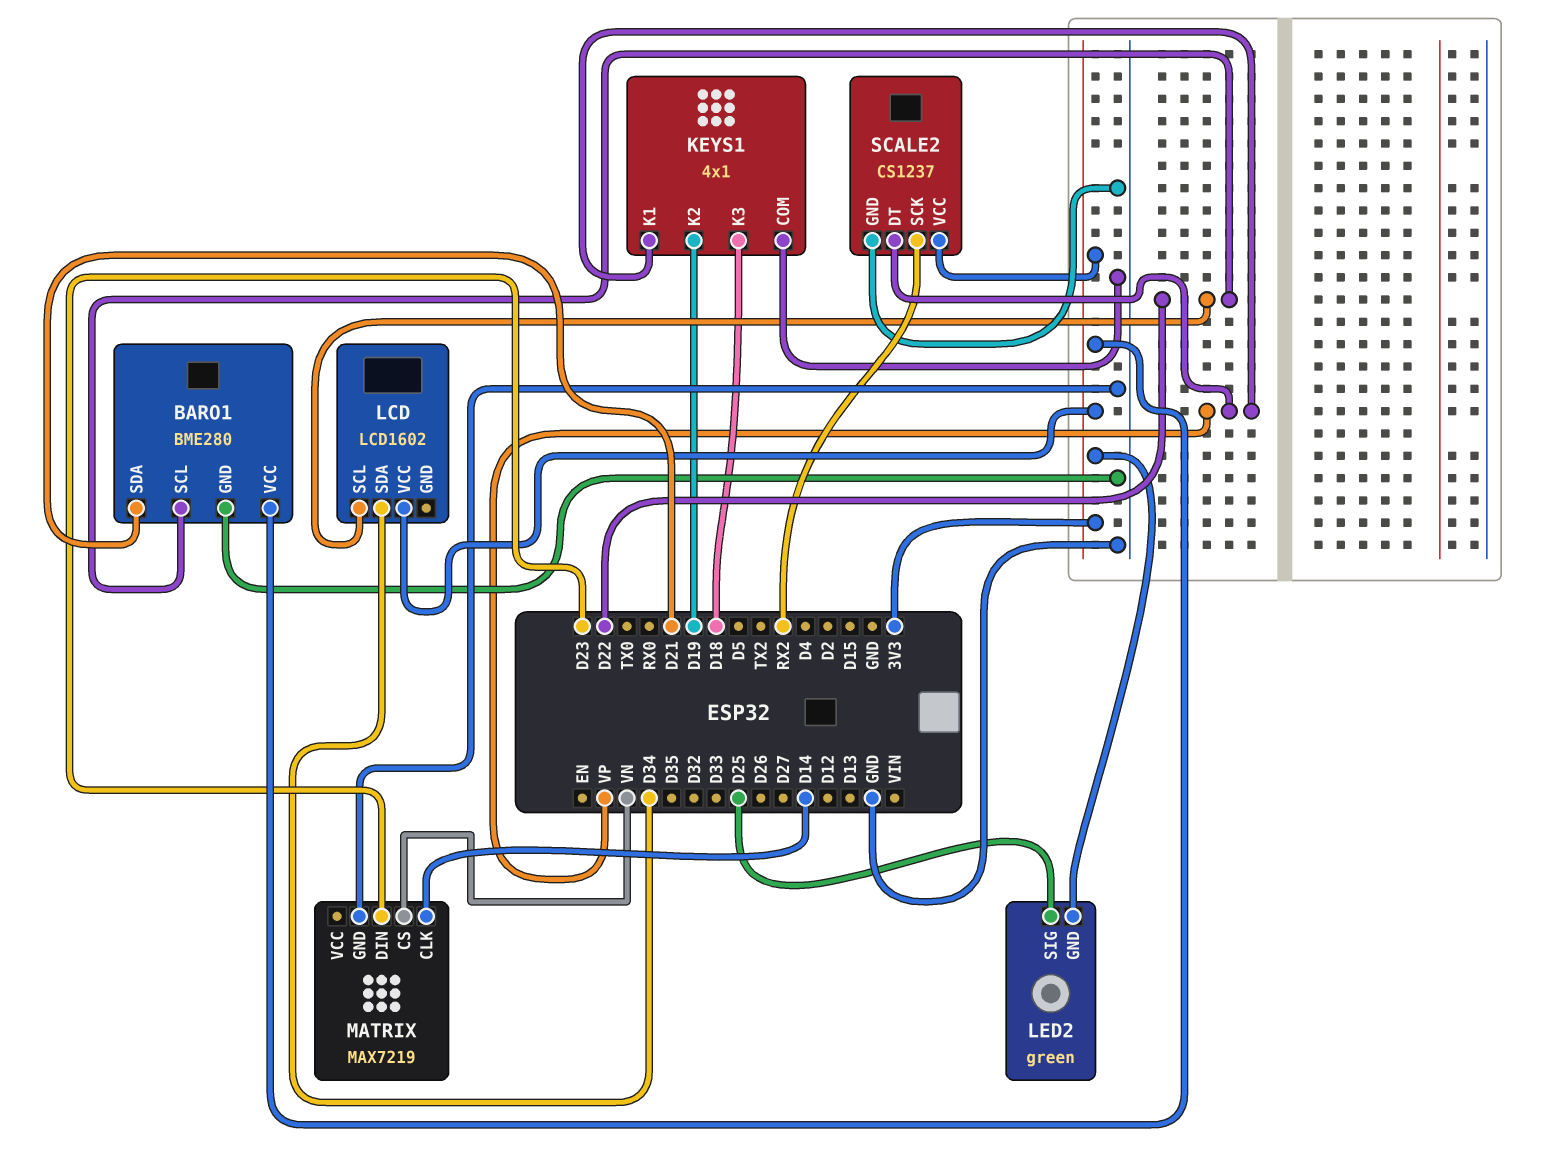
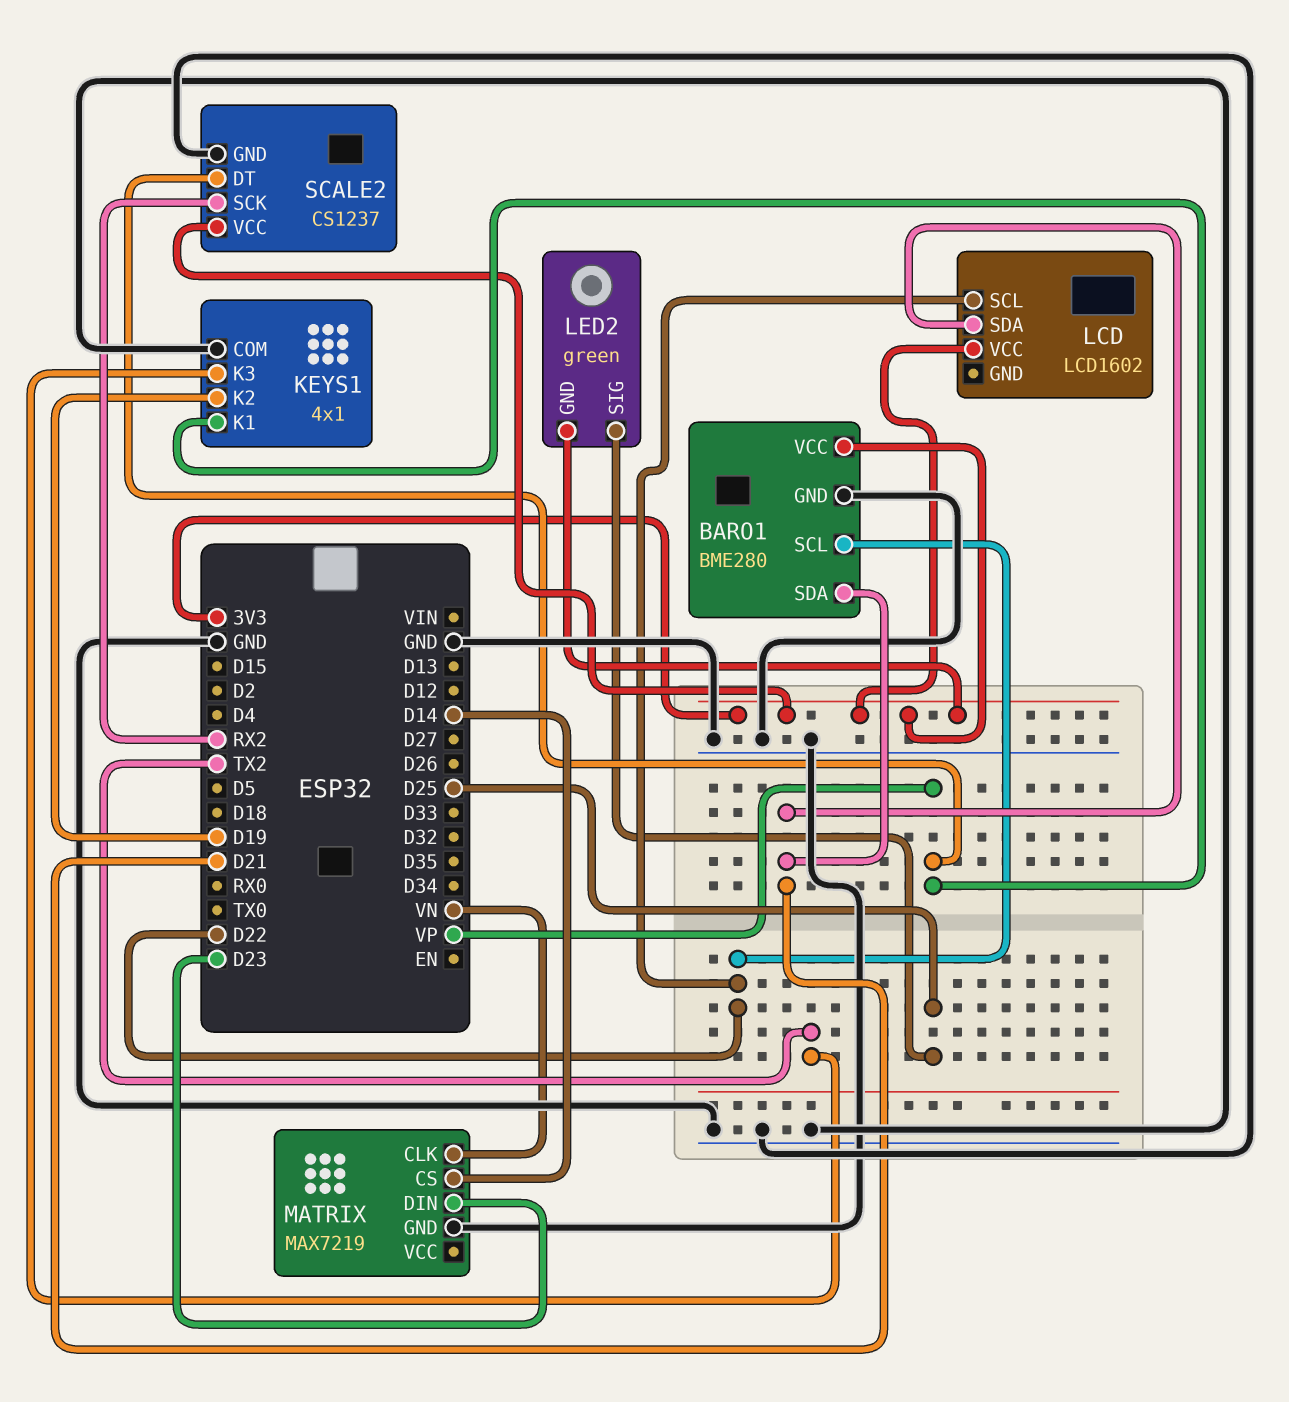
KEYS1 pin K3: D18 -> TX2
LCD pin SDA: D34 -> D21
MATRIX pin CLK: D14 -> VN
MATRIX pin CS: VN -> D14

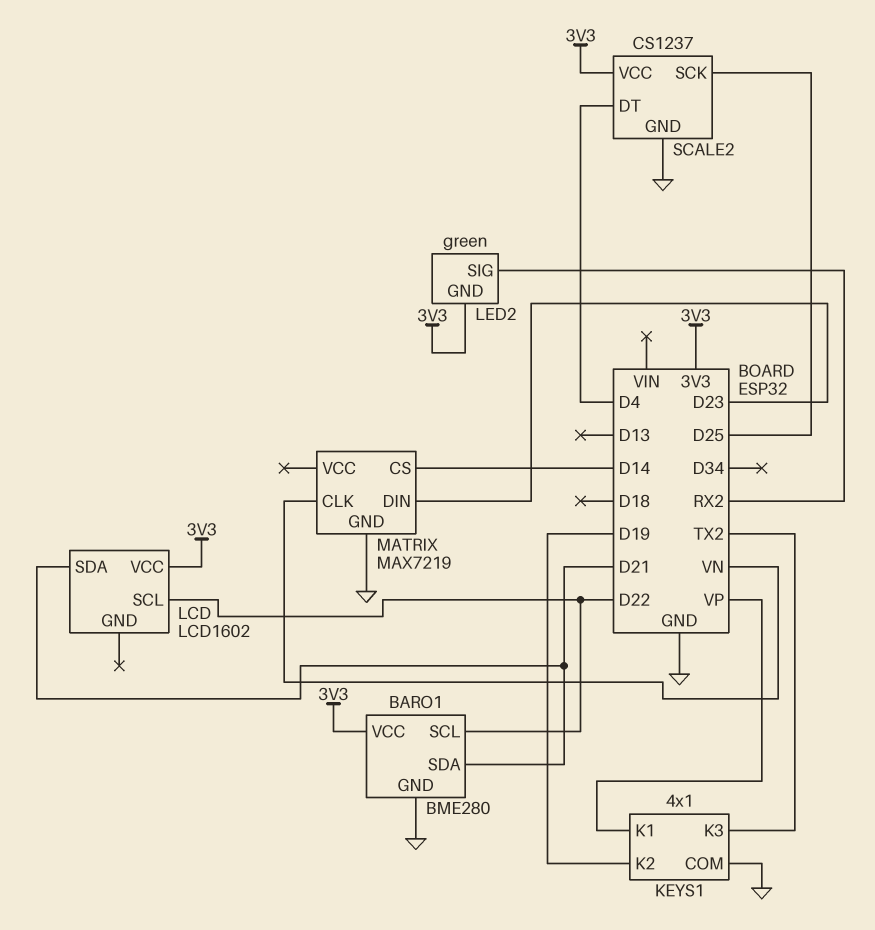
LED2 pin SIG: D25 -> RX2
SCALE2 pin DT: VP -> D4
SCALE2 pin SCK: RX2 -> D25

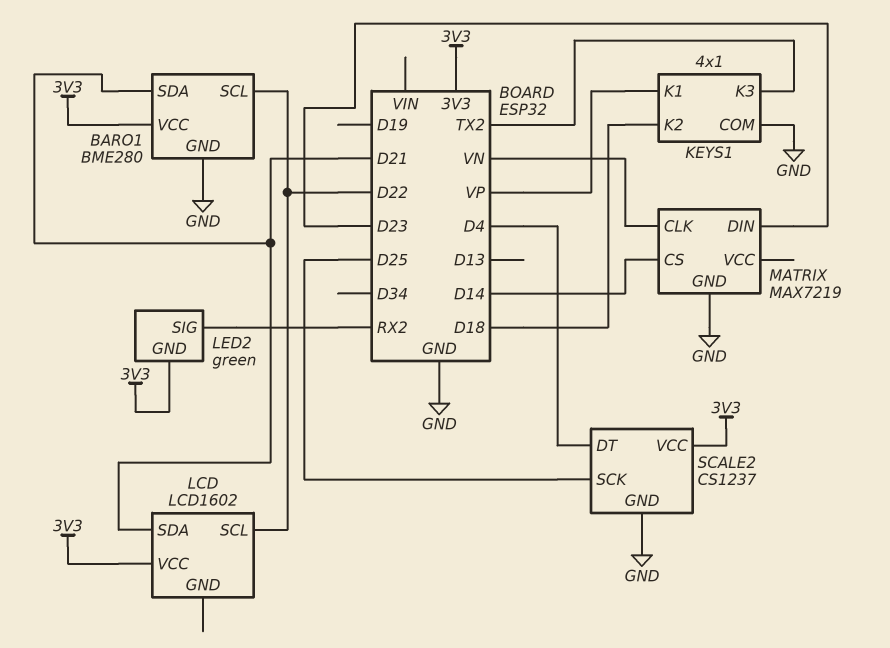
KEYS1 pin K2: D19 -> D18

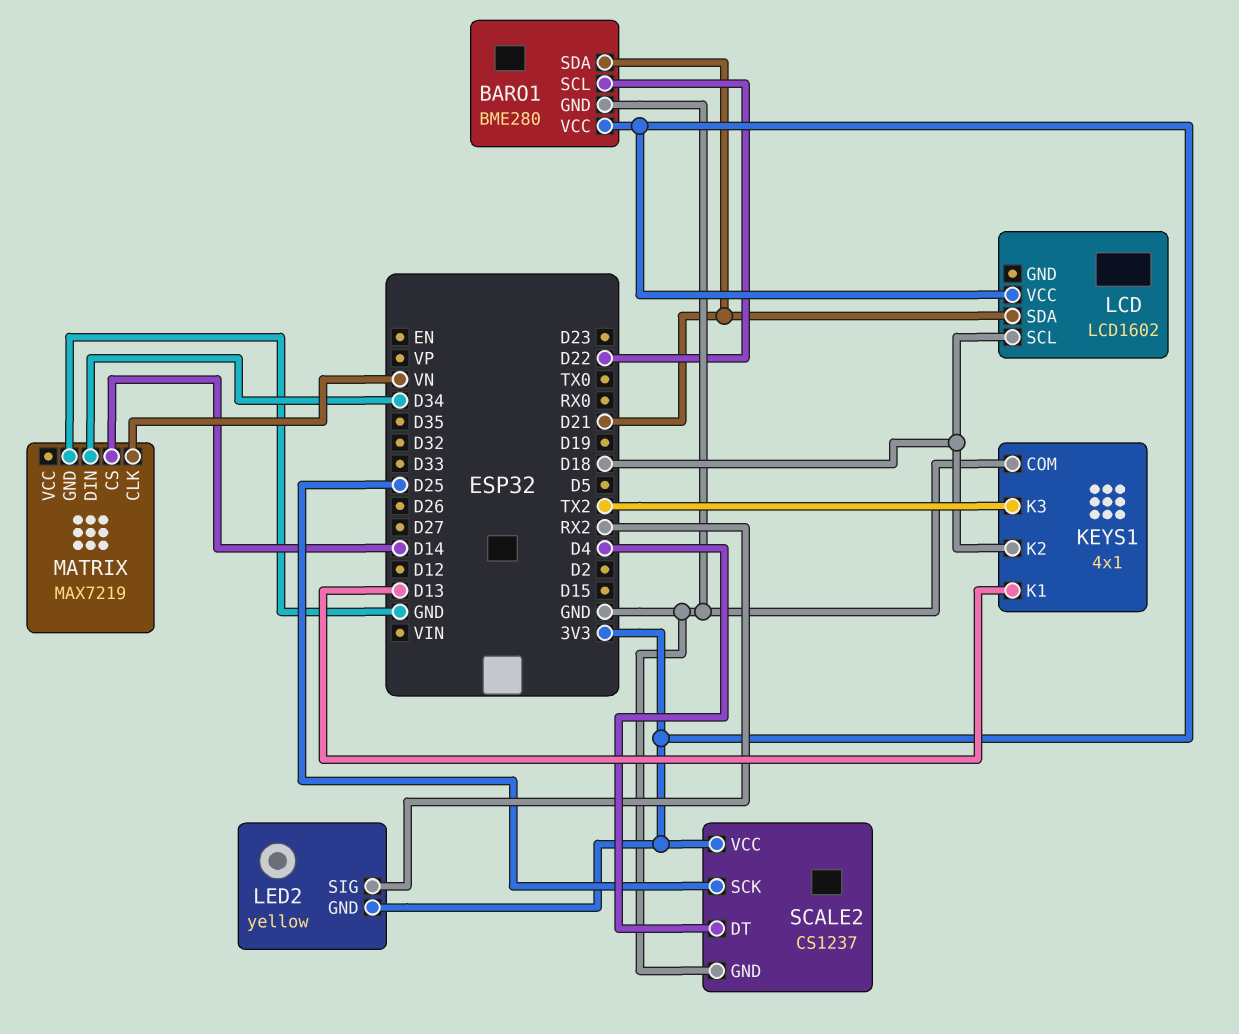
KEYS1 pin K1: VP -> D13
LCD pin SCL: D22 -> D18
LED2: green -> yellow
MATRIX pin DIN: D23 -> D34

